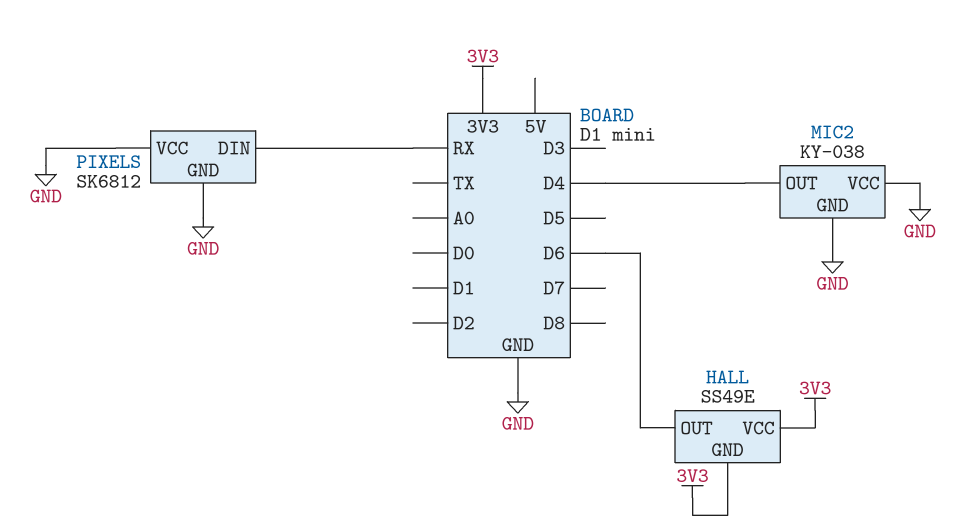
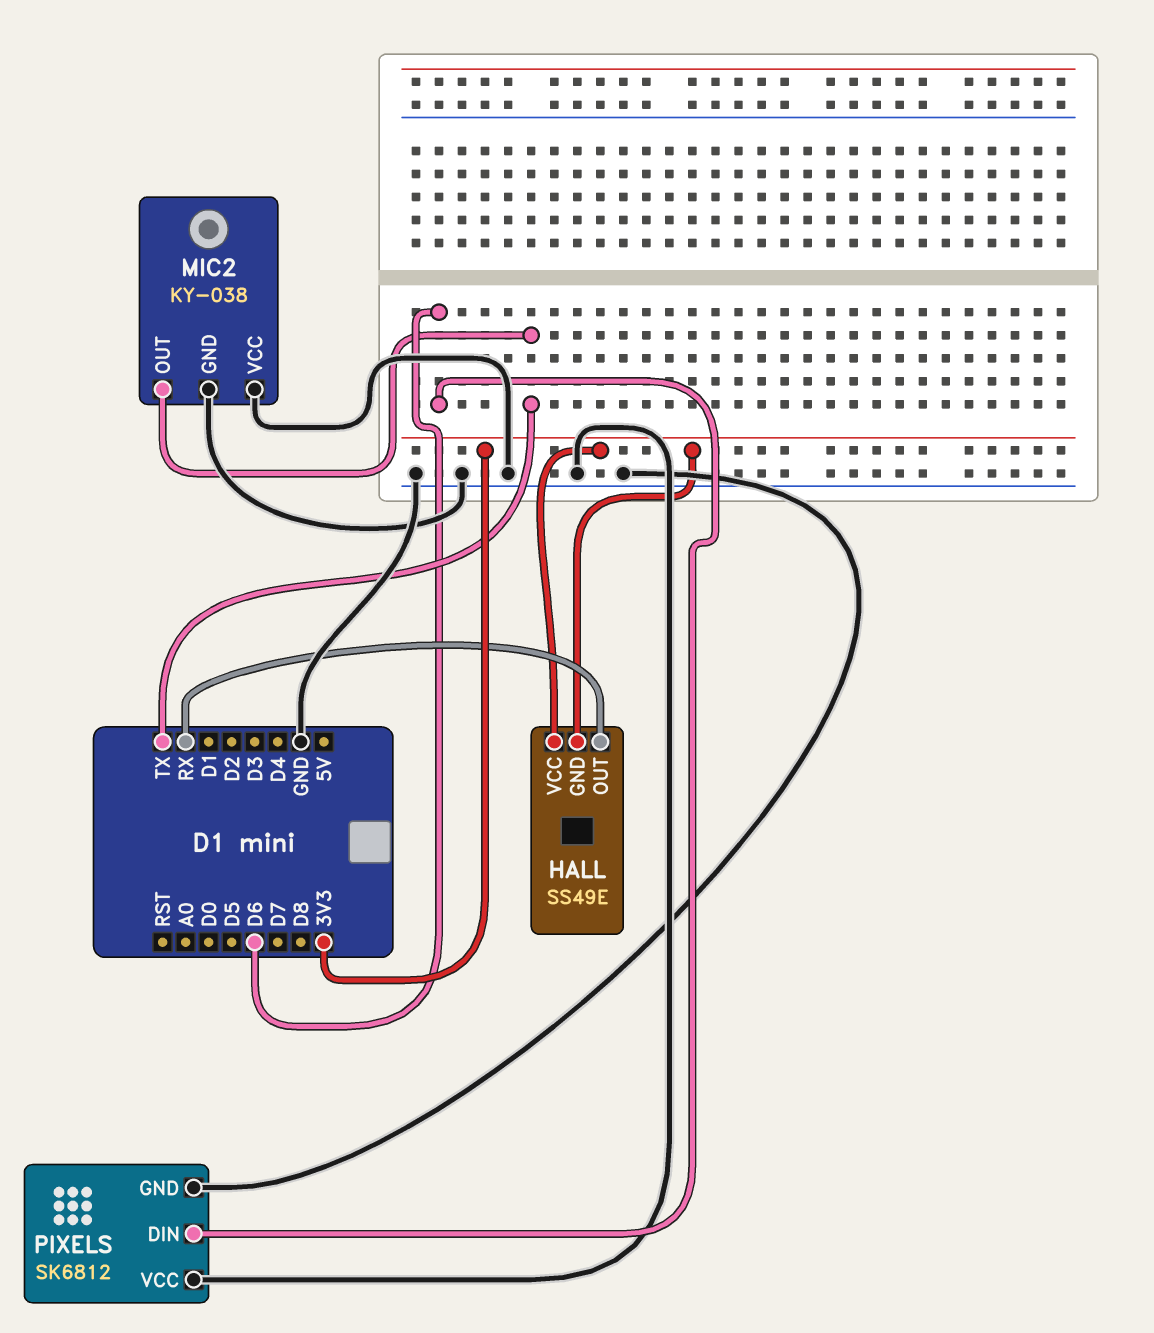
HALL pin OUT: D6 -> RX
MIC2 pin OUT: D4 -> TX
PIXELS pin DIN: RX -> D6

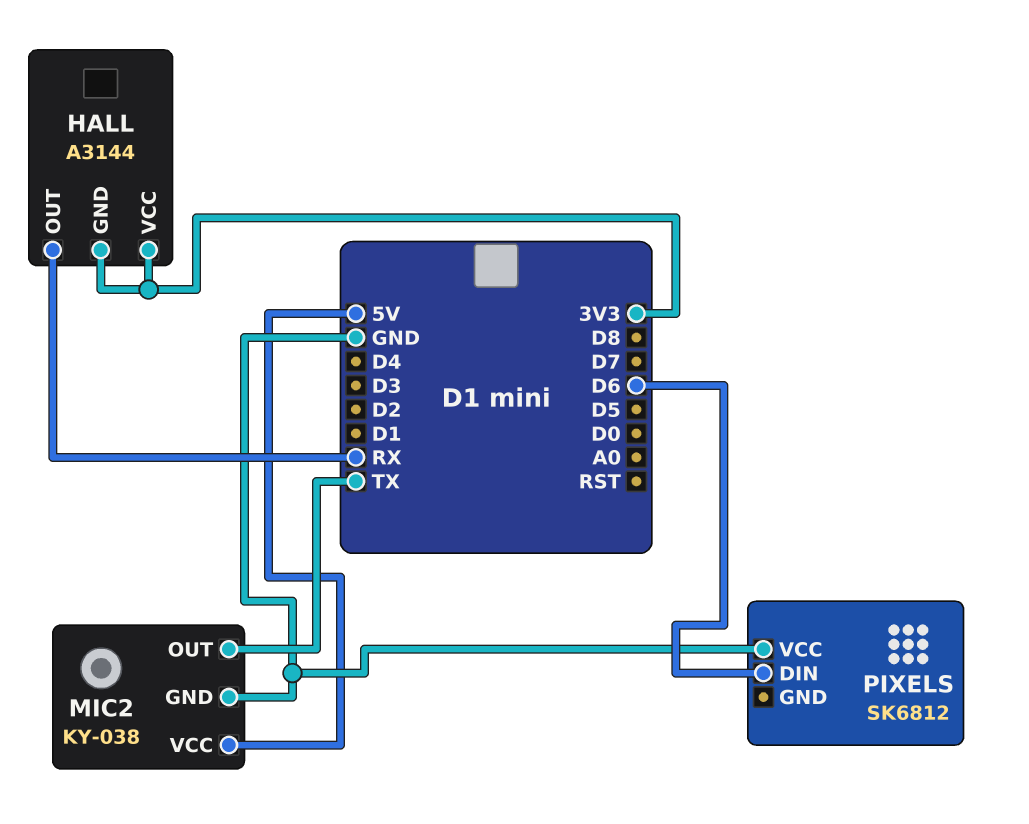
HALL: SS49E -> A3144
MIC2 pin VCC: GND -> 5V
PIXELS pin GND: GND -> none

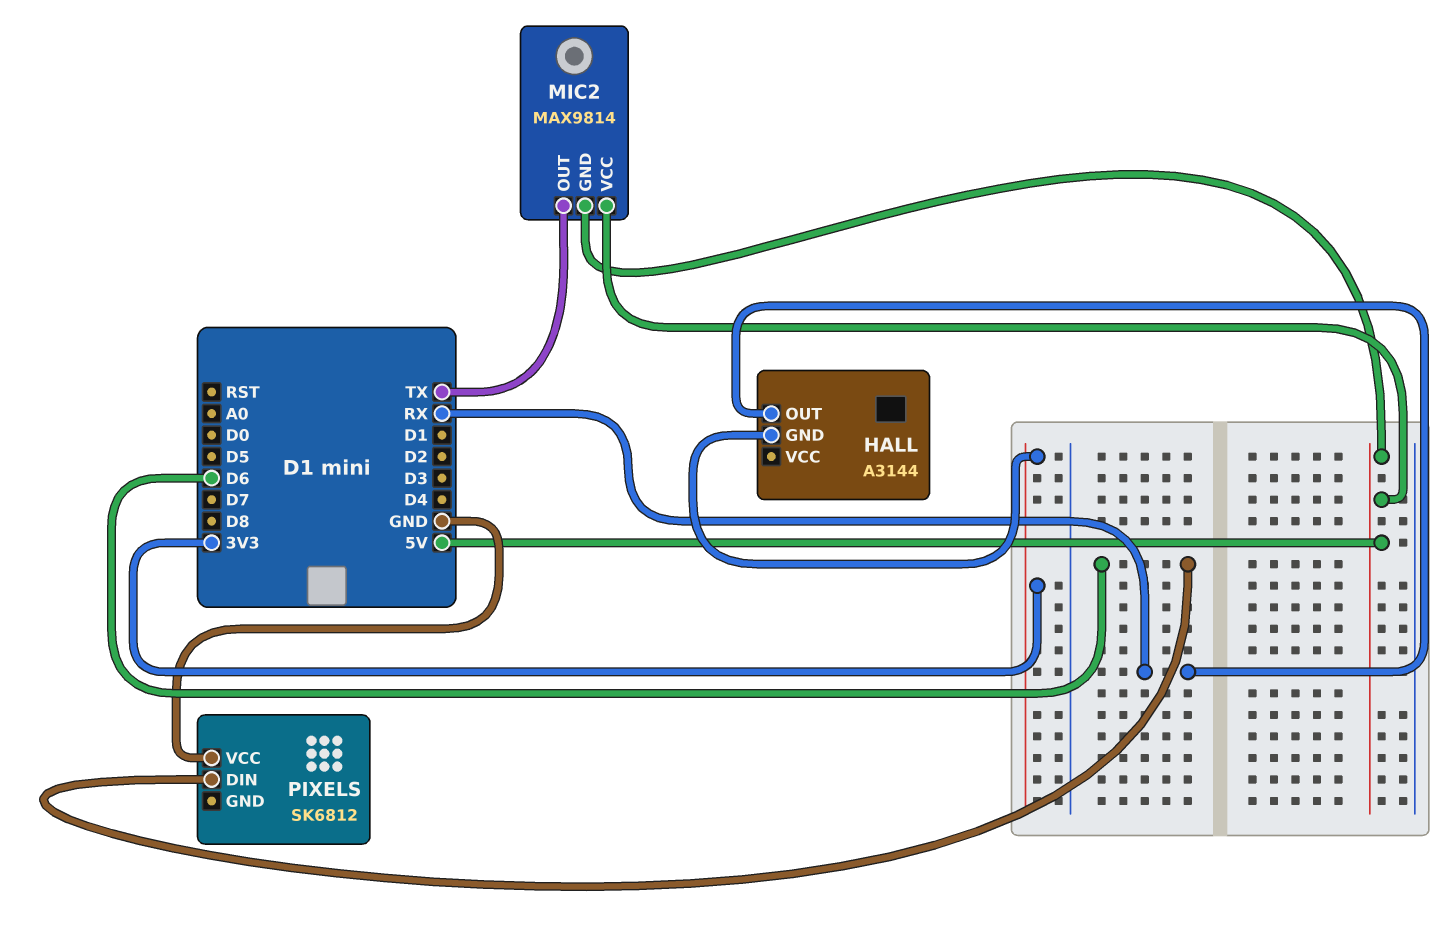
HALL pin VCC: 3V3 -> none
MIC2: KY-038 -> MAX9814
MIC2 pin GND: GND -> 5V

